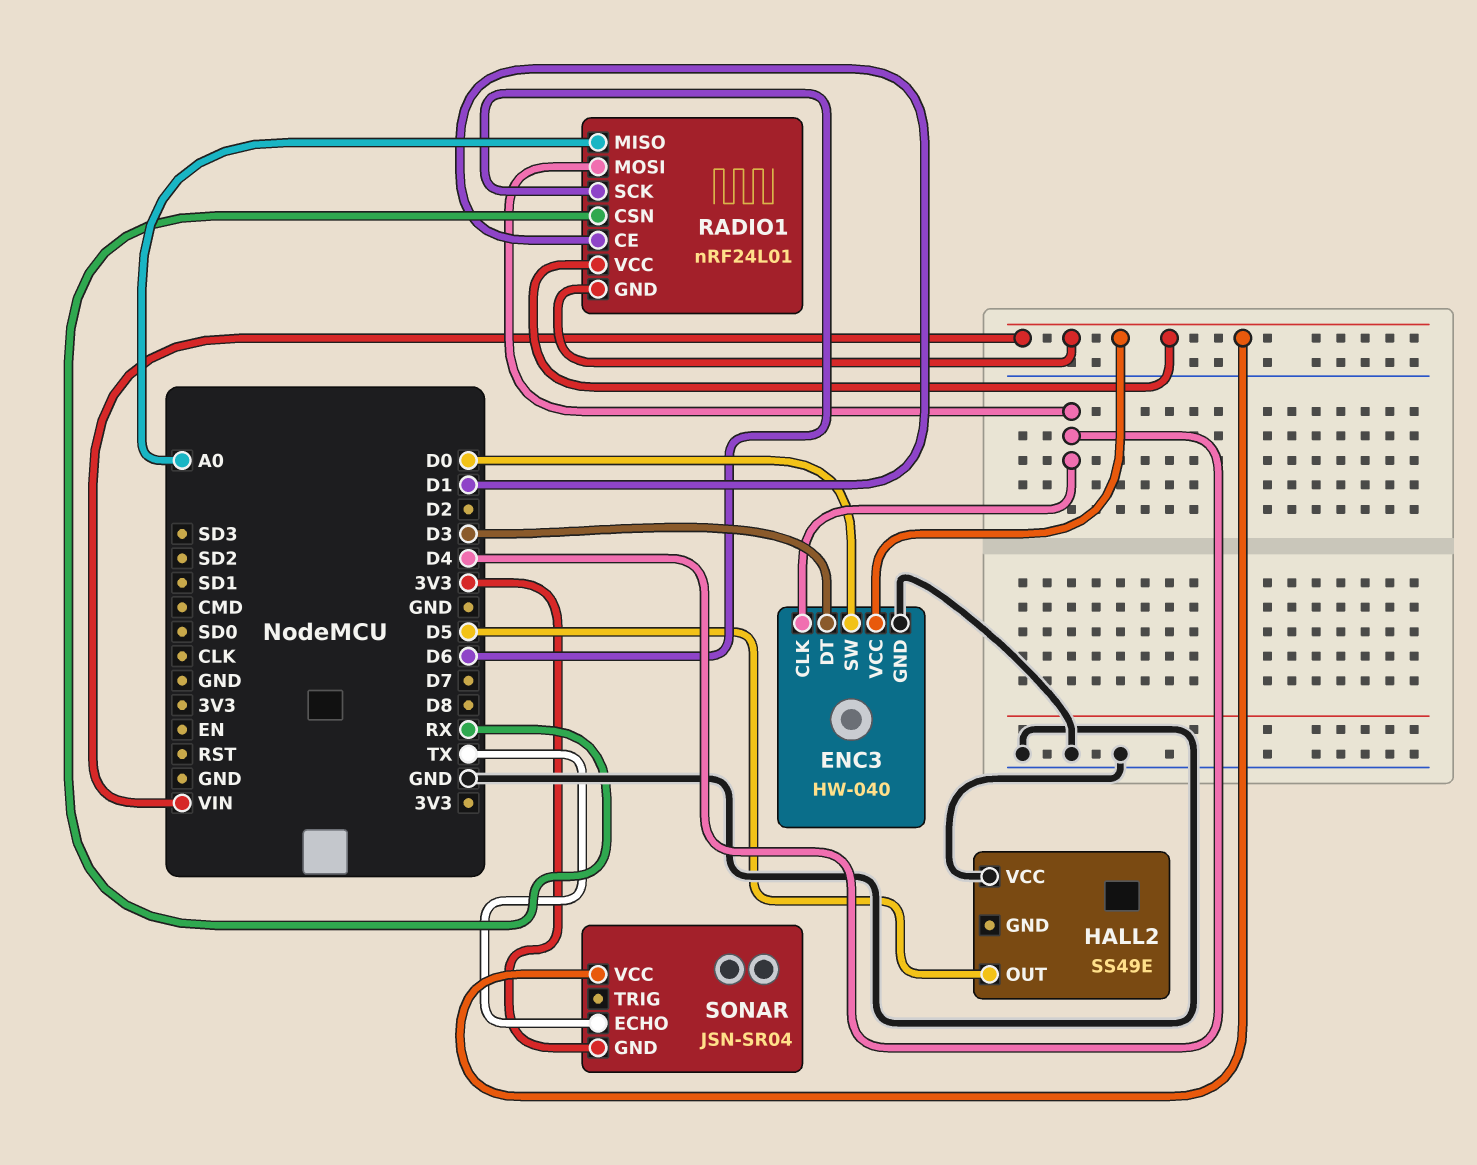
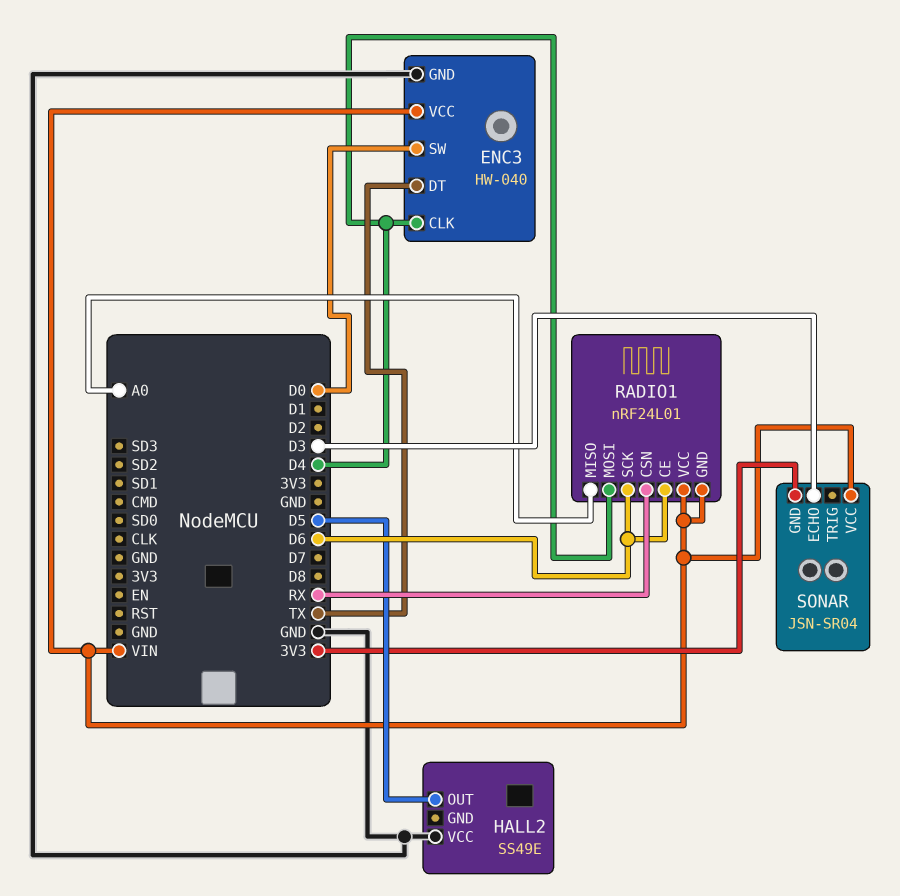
ENC3 pin DT: D3 -> TX
RADIO1 pin CE: D1 -> D6
SONAR pin ECHO: TX -> D3

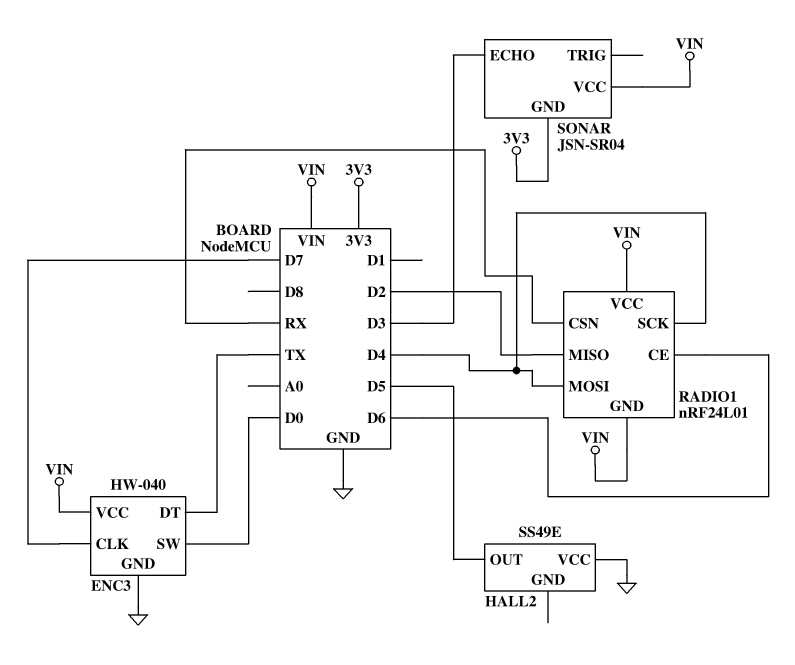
ENC3 pin CLK: D4 -> D7
RADIO1 pin MISO: A0 -> D2
RADIO1 pin SCK: D6 -> D4

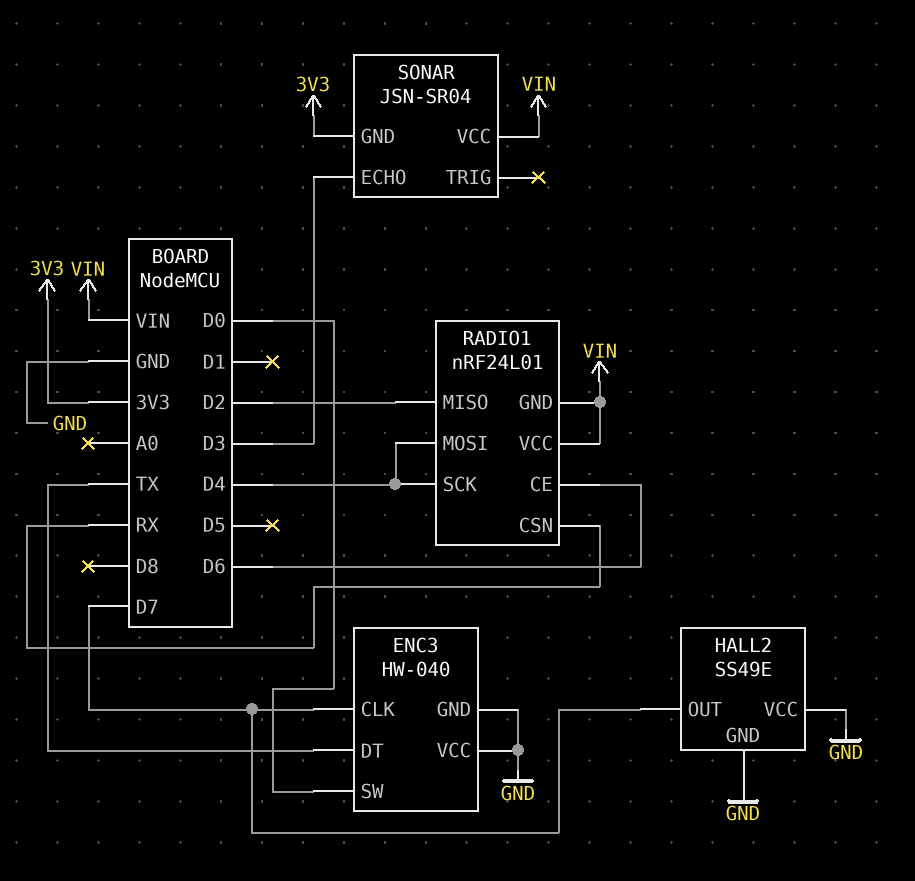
ENC3 pin VCC: VIN -> GND
HALL2 pin GND: none -> GND
HALL2 pin OUT: D5 -> D7

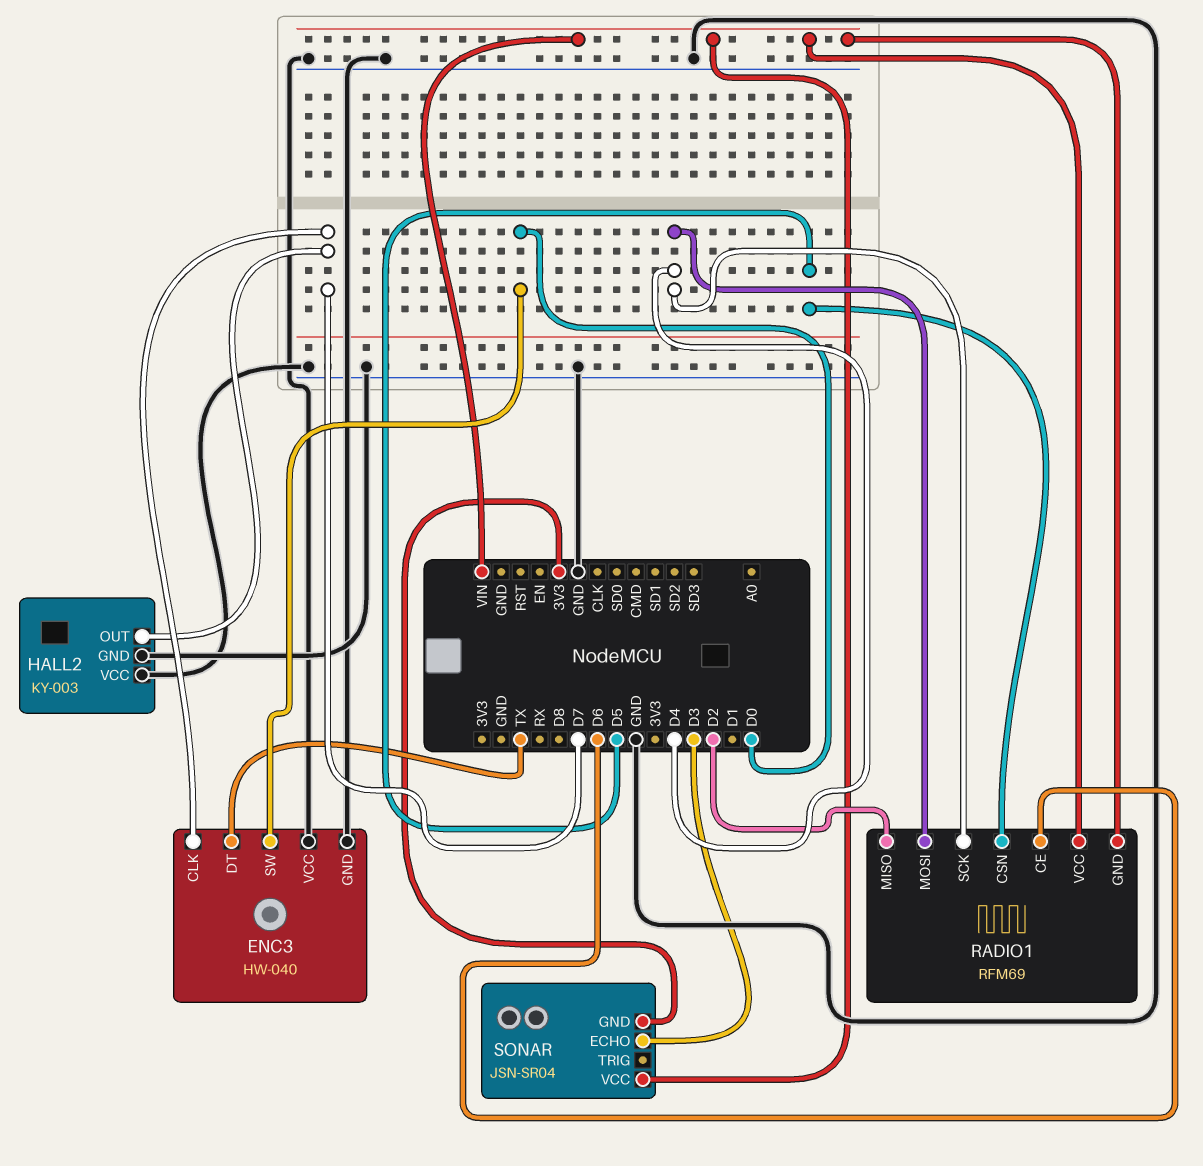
HALL2: SS49E -> KY-003
RADIO1: nRF24L01 -> RFM69
RADIO1 pin CSN: RX -> D5

